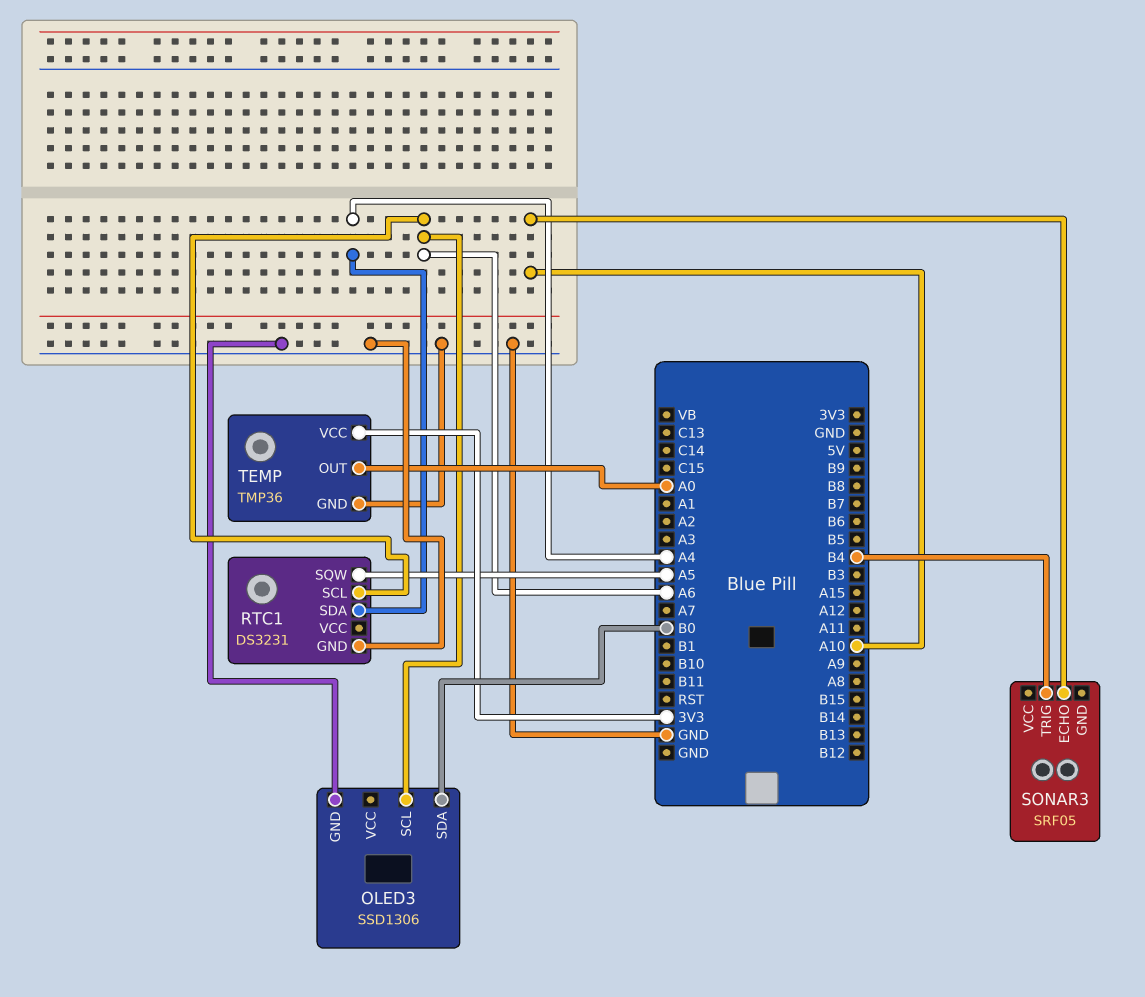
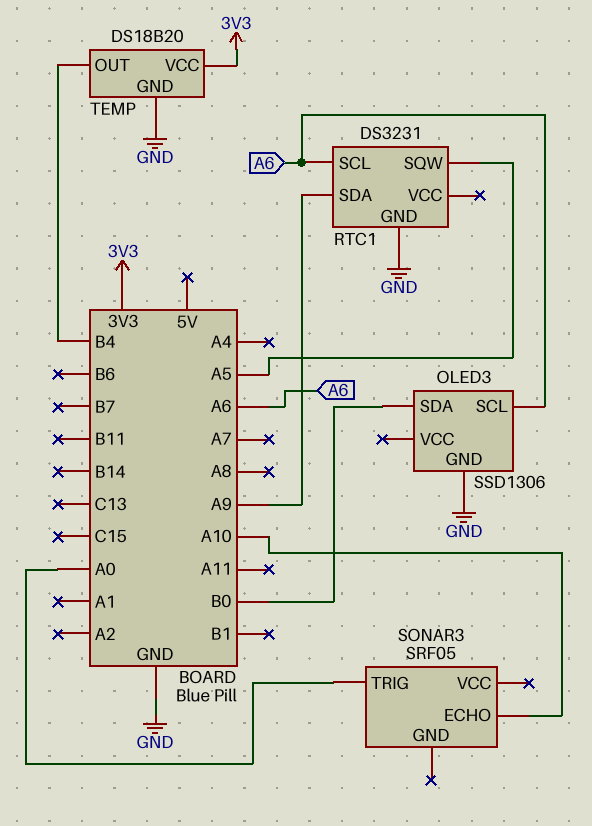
RTC1 pin SDA: A4 -> A9
SONAR3 pin TRIG: B4 -> A0
TEMP: TMP36 -> DS18B20
TEMP pin OUT: A0 -> B4

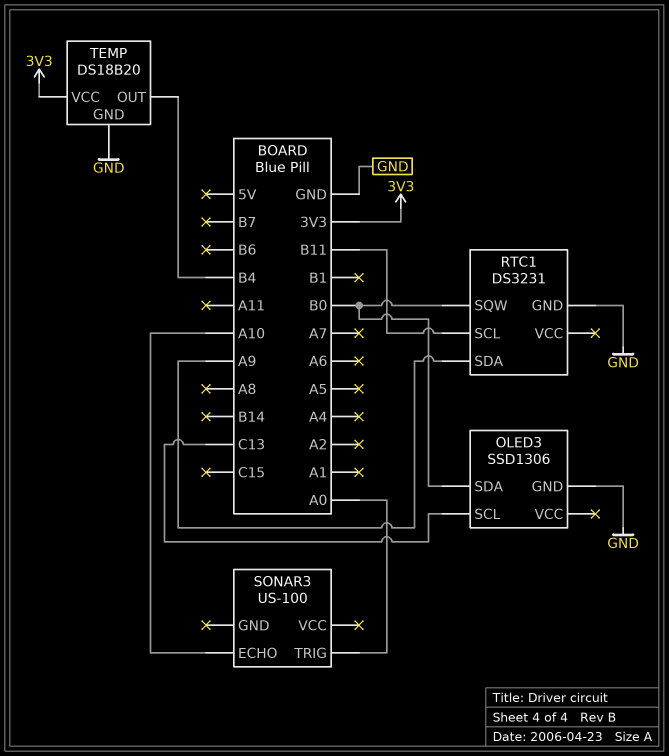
OLED3 pin SCL: A6 -> C13
RTC1 pin SCL: A6 -> B11
RTC1 pin SQW: A5 -> B0
SONAR3: SRF05 -> US-100

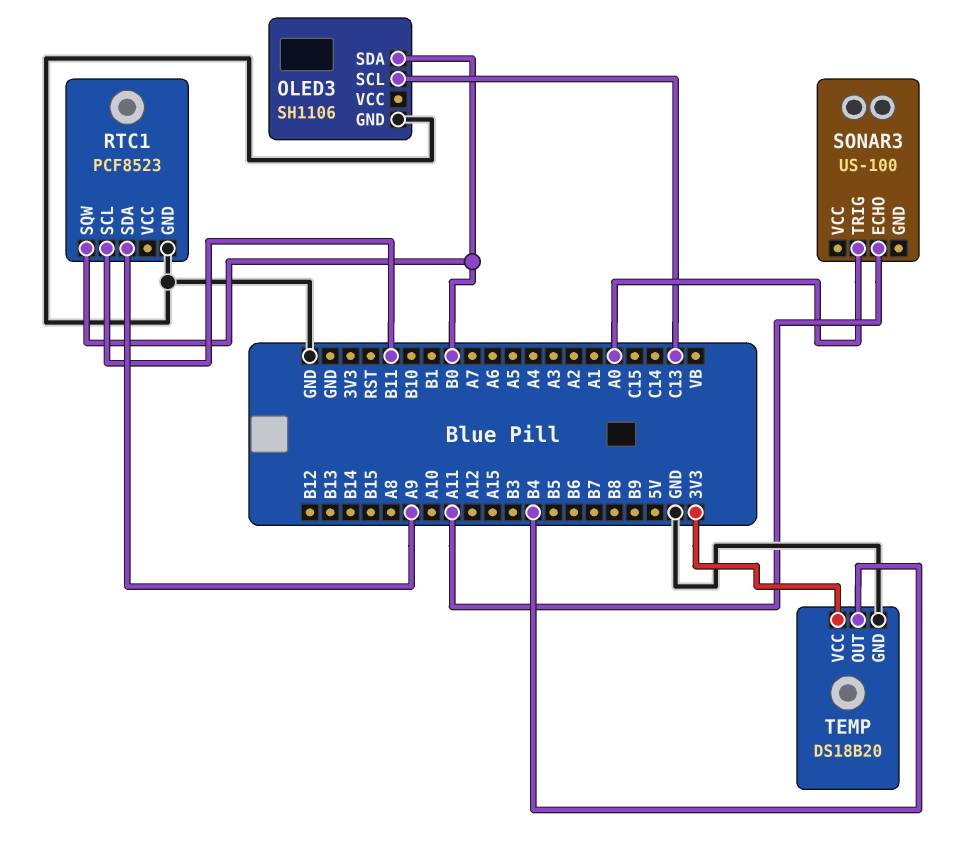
OLED3: SSD1306 -> SH1106
RTC1: DS3231 -> PCF8523
SONAR3 pin ECHO: A10 -> A11

